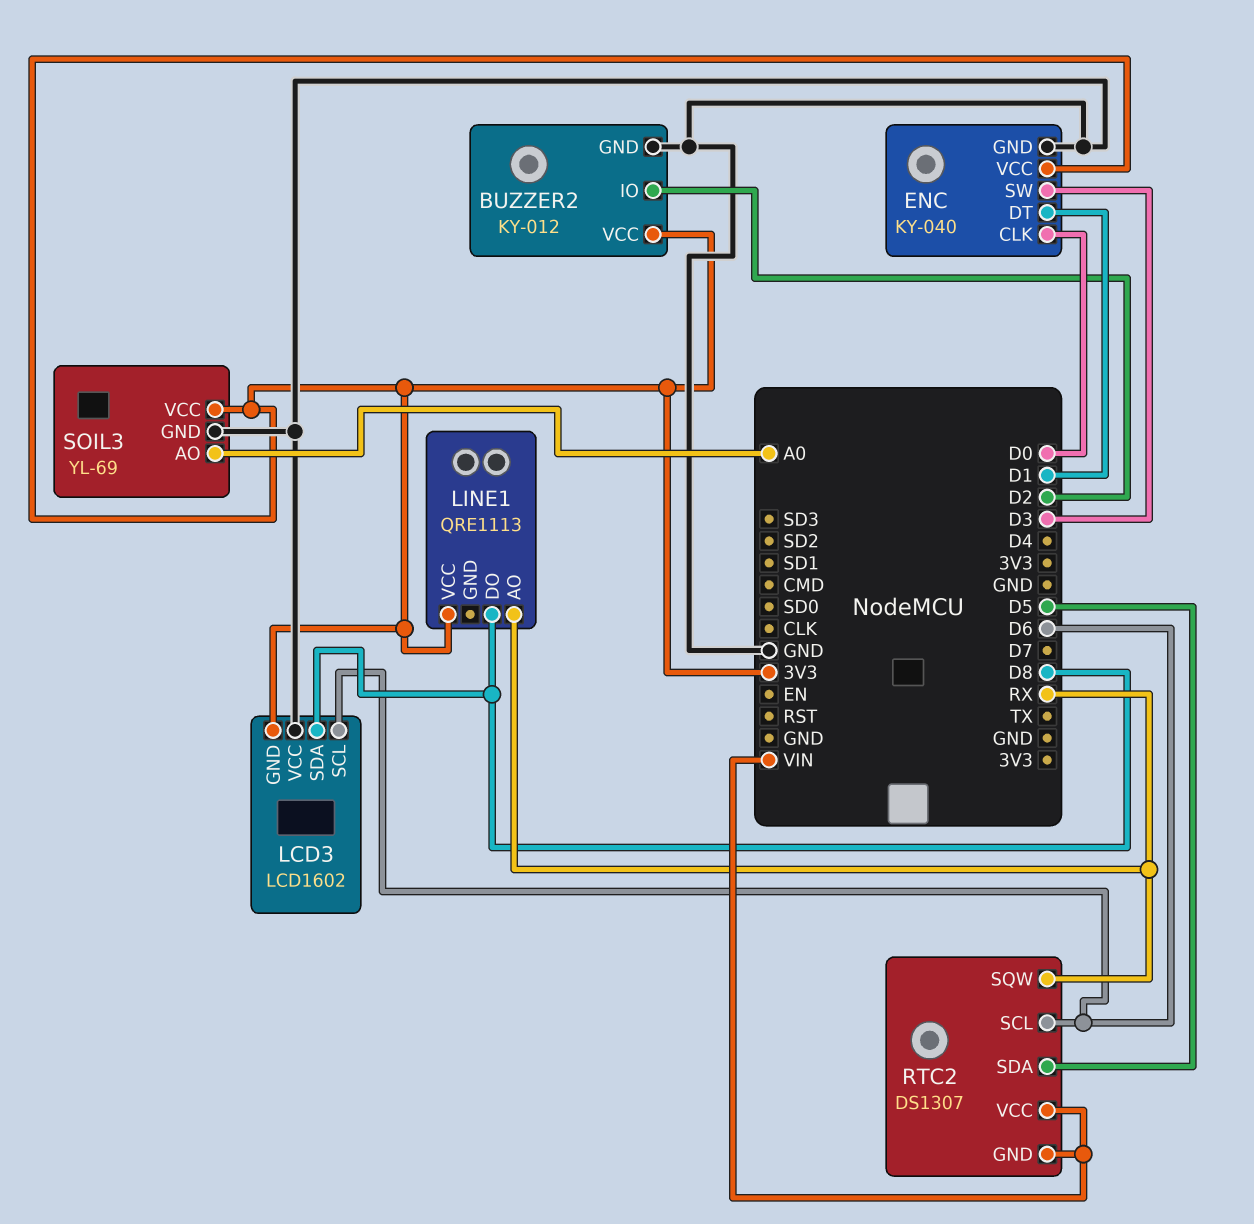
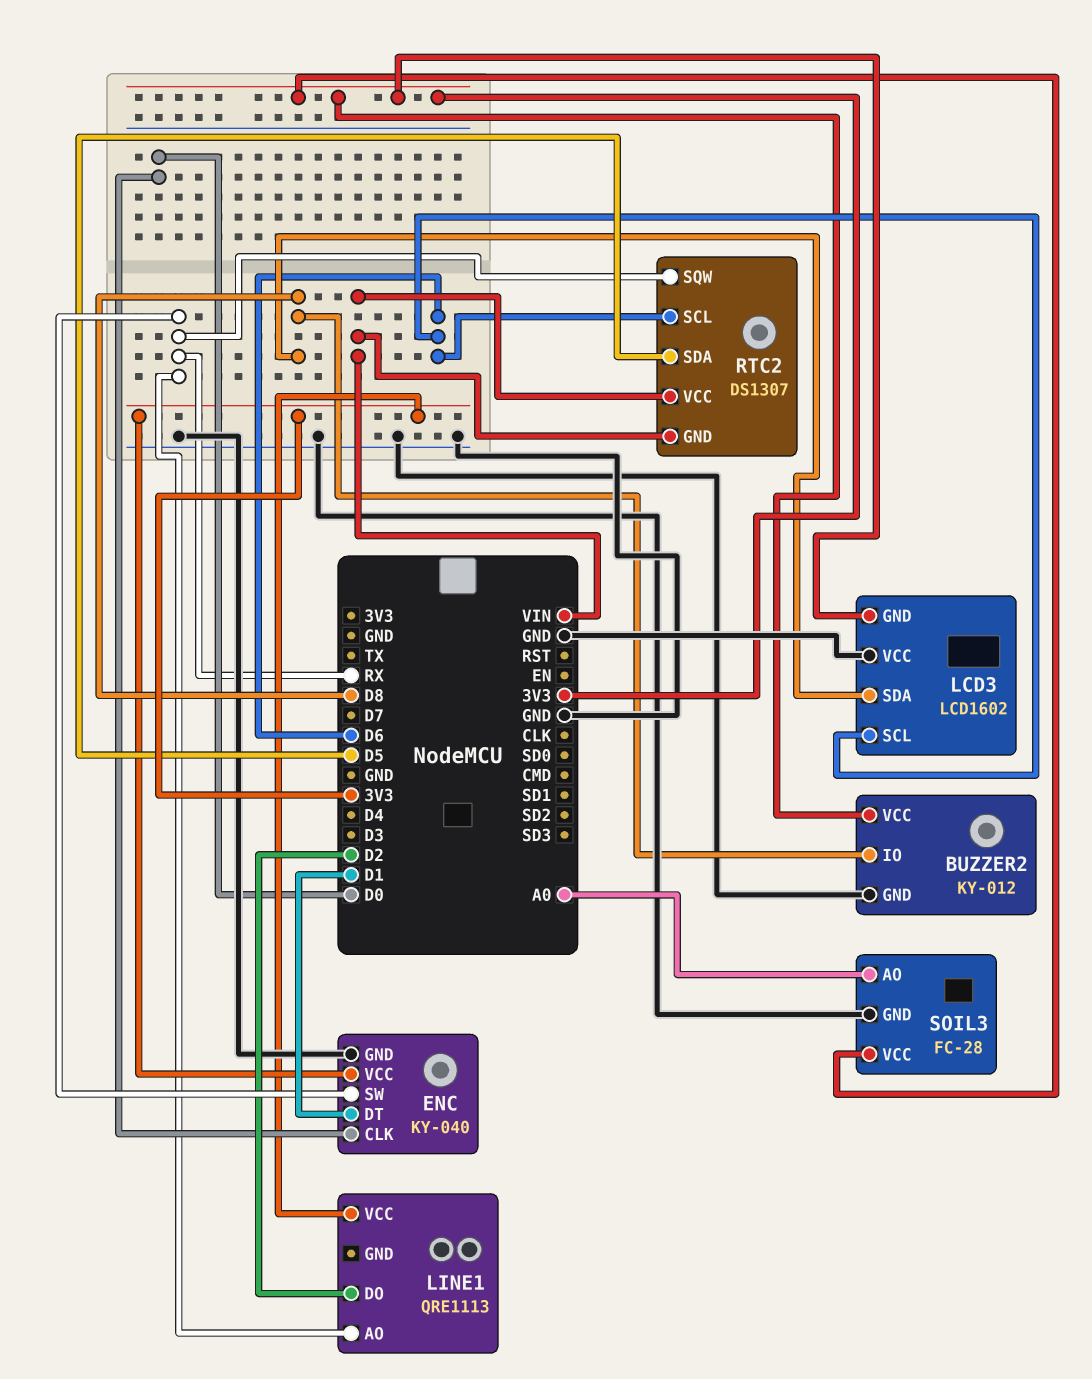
BUZZER2 pin IO: D2 -> D8
ENC pin SW: D3 -> RX
LINE1 pin DO: D8 -> D2
SOIL3: YL-69 -> FC-28

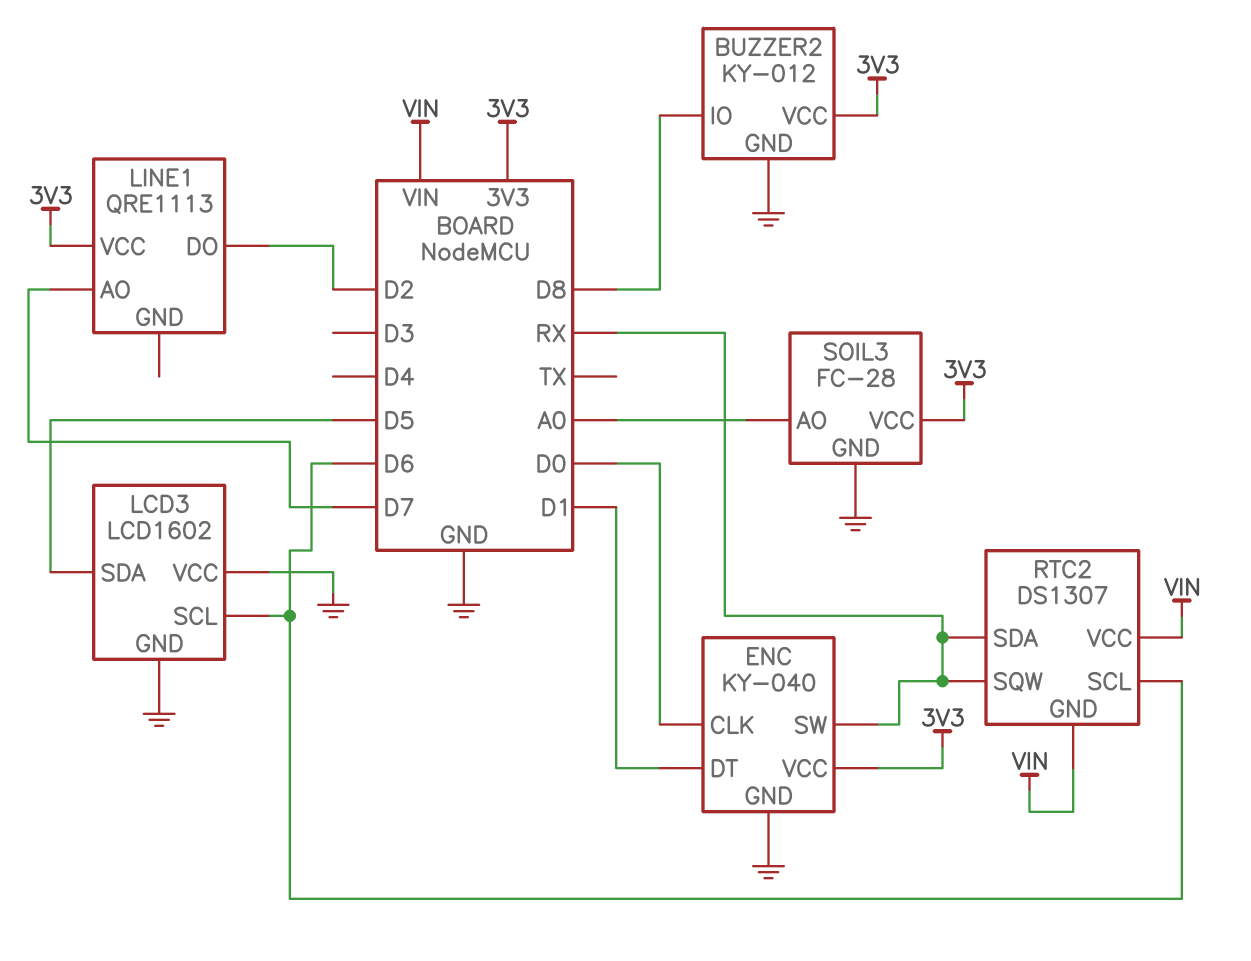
LCD3 pin GND: 3V3 -> GND
LCD3 pin SDA: D8 -> D5
LINE1 pin AO: RX -> D7
RTC2 pin SDA: D5 -> RX

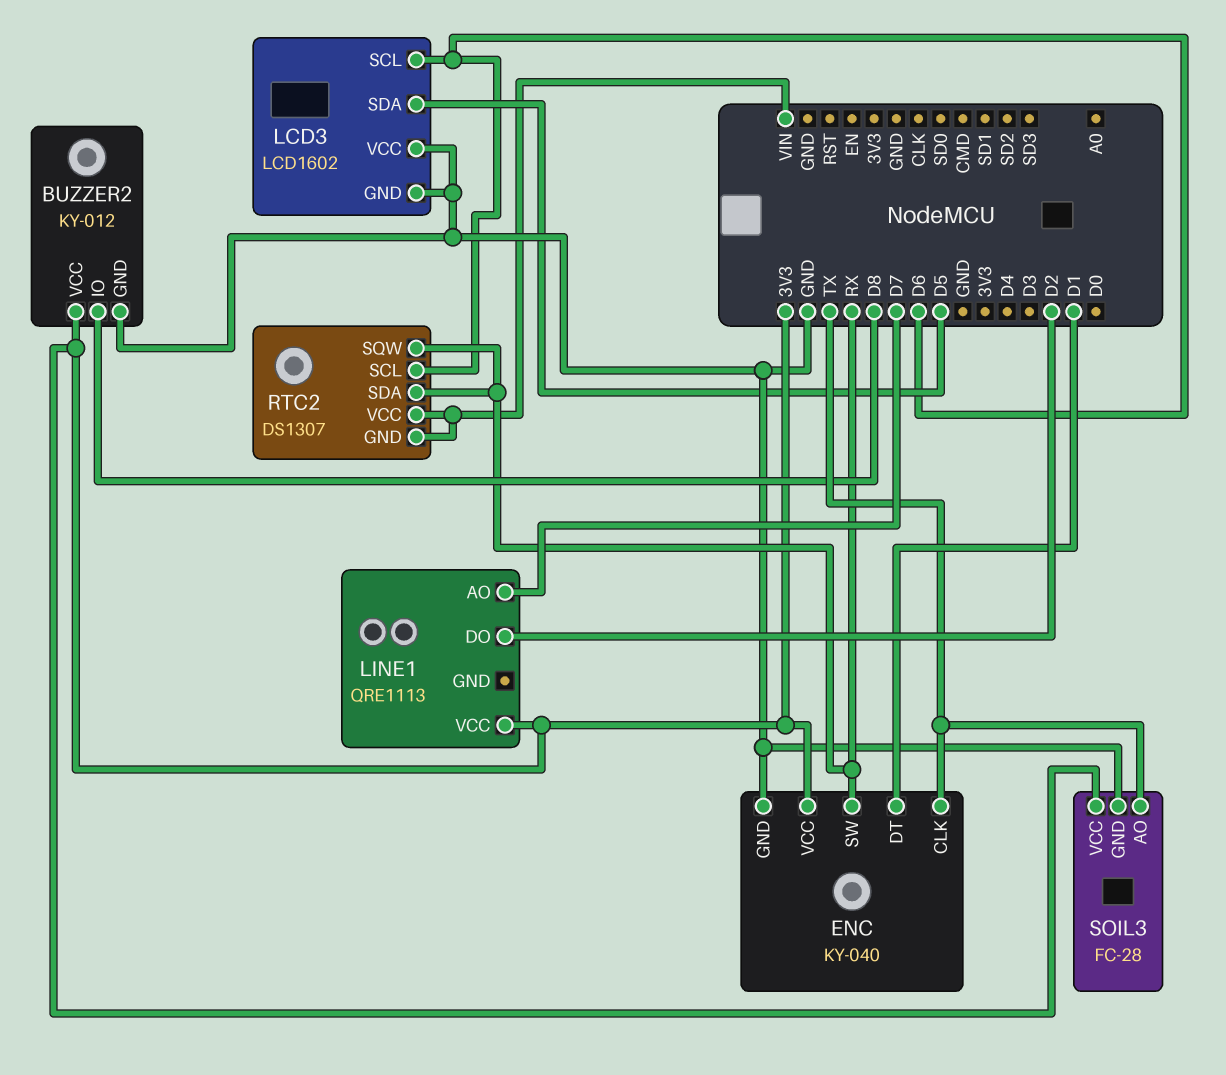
ENC pin CLK: D0 -> TX
SOIL3 pin AO: A0 -> TX

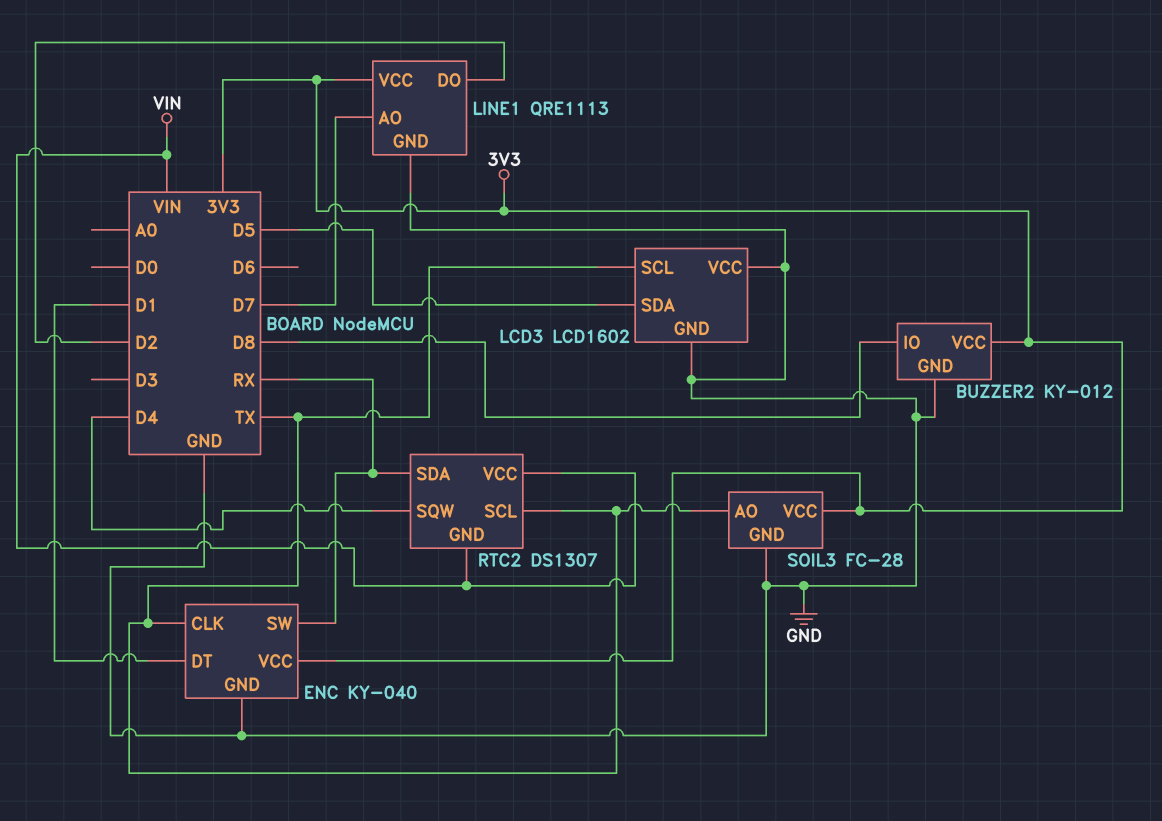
LCD3 pin SCL: D6 -> TX
LINE1 pin GND: none -> GND
RTC2 pin SCL: D6 -> TX
RTC2 pin SQW: RX -> D4

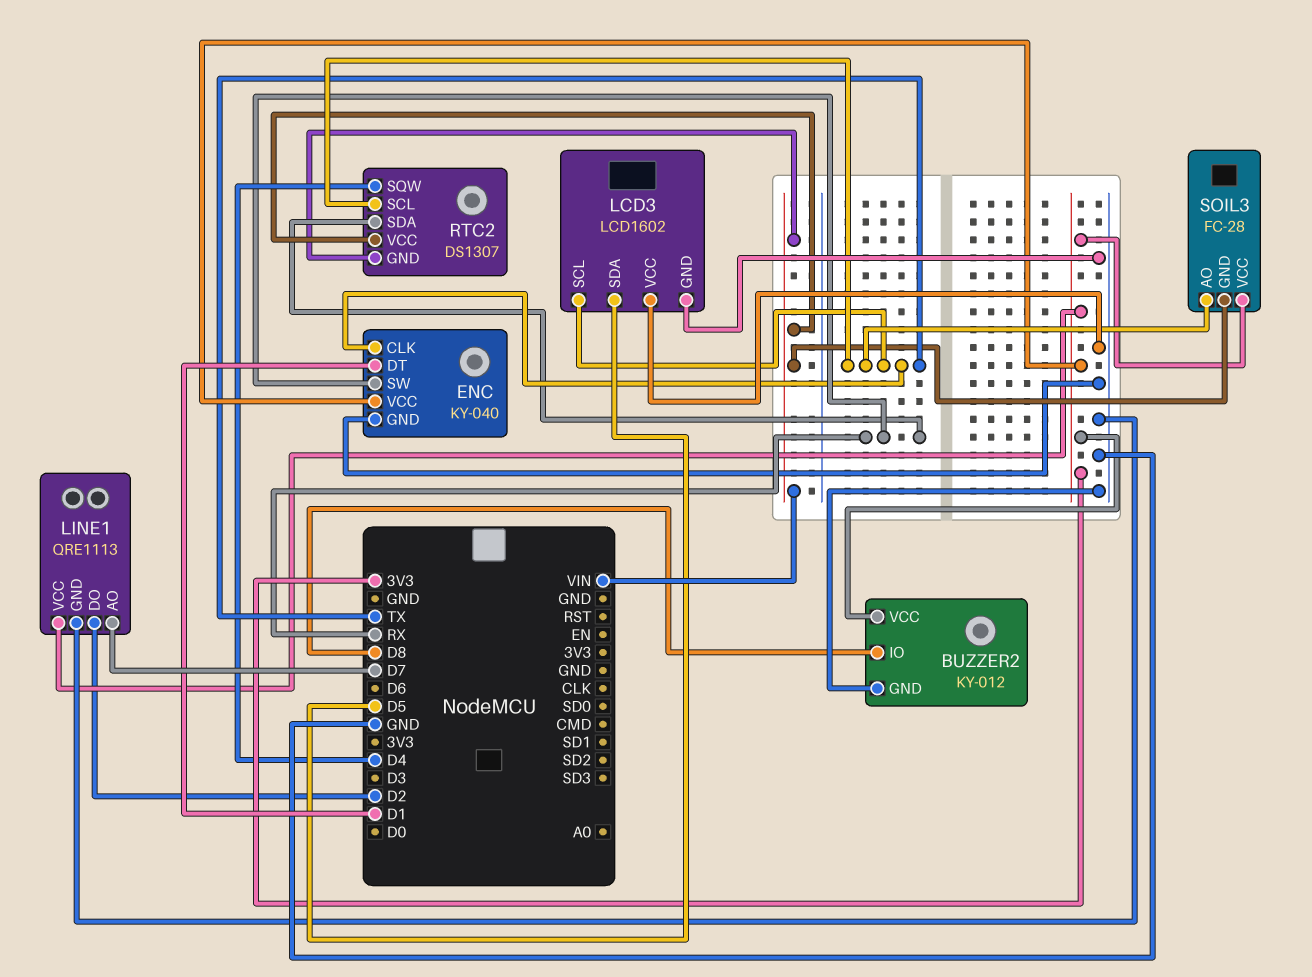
SOIL3 pin GND: GND -> VIN

